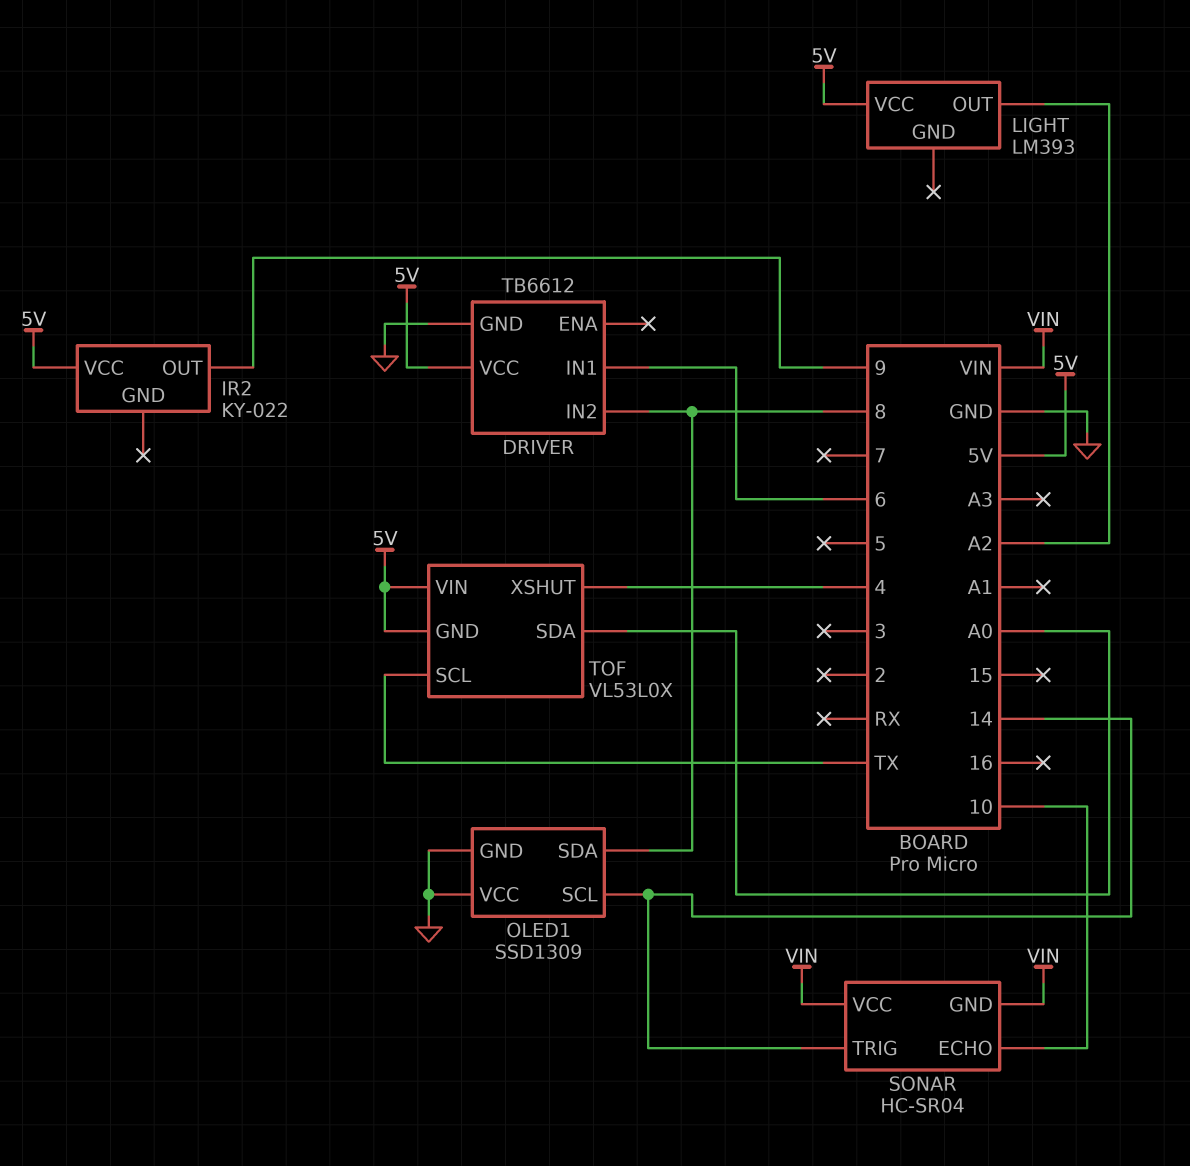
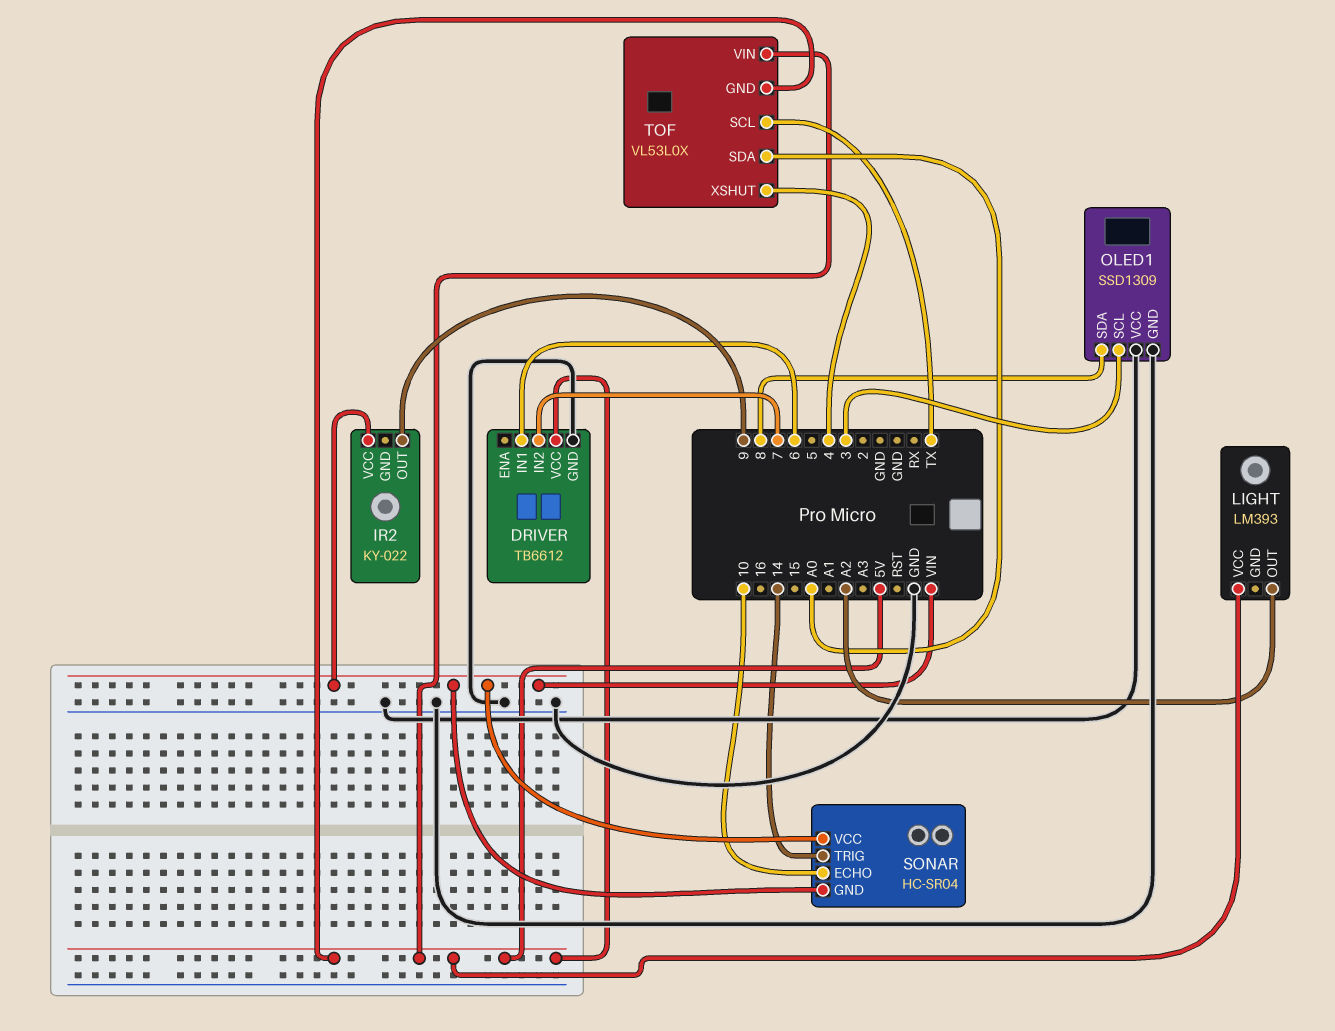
DRIVER pin IN2: 8 -> 7
IR2 pin VCC: 5V -> VIN
OLED1 pin SCL: 14 -> 3

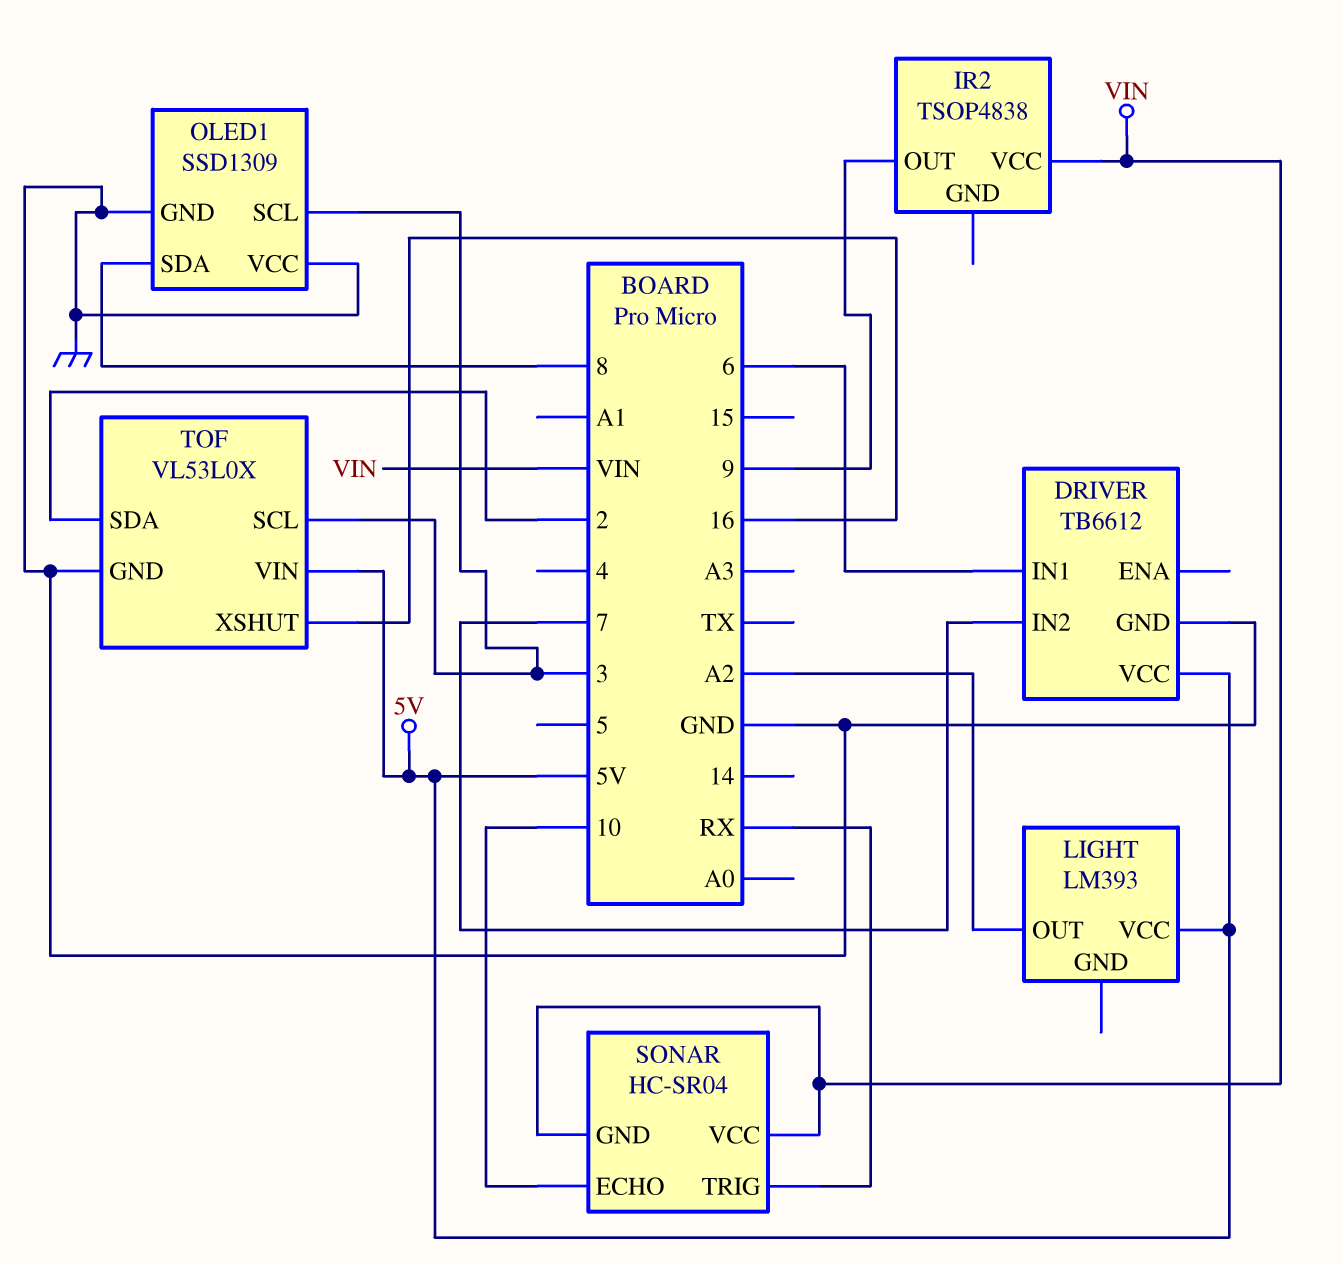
IR2: KY-022 -> TSOP4838
SONAR pin TRIG: 14 -> RX
TOF pin GND: 5V -> GND
TOF pin SCL: TX -> 3
TOF pin SDA: A0 -> 2
TOF pin XSHUT: 4 -> 16

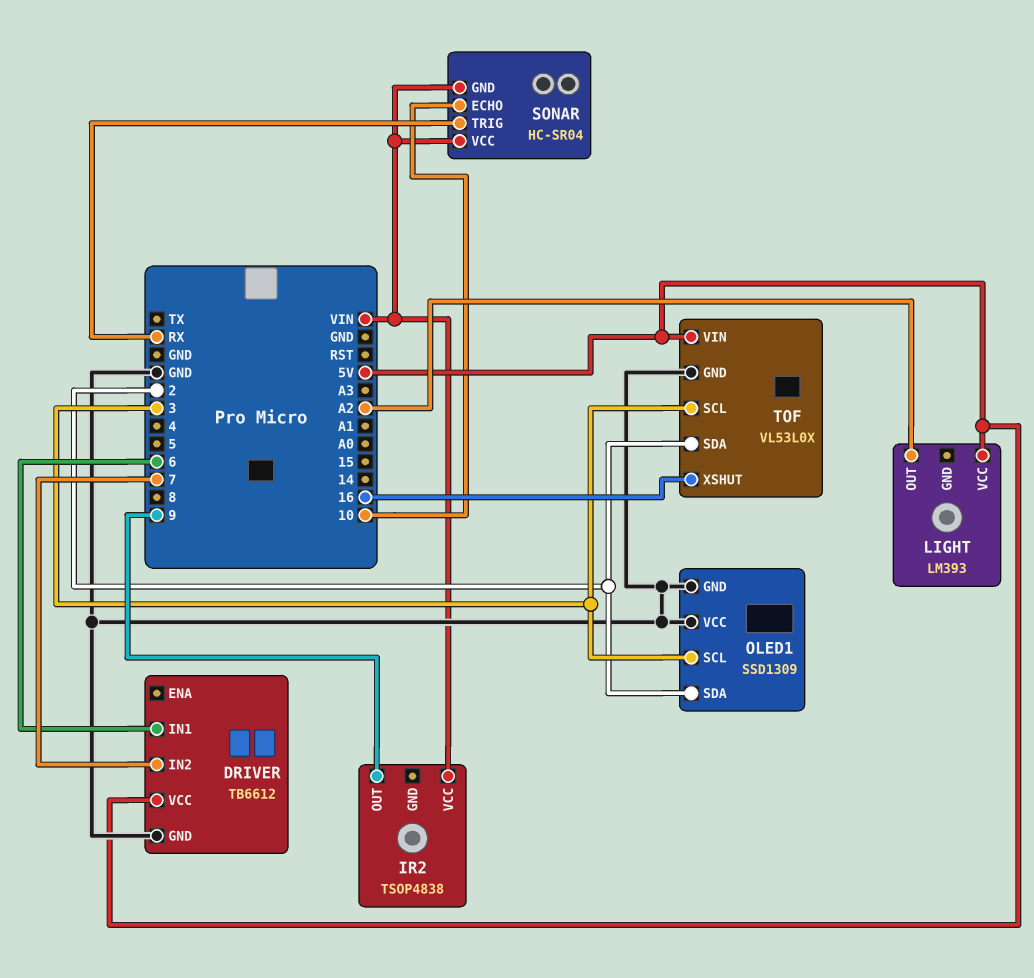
OLED1 pin SDA: 8 -> 2

